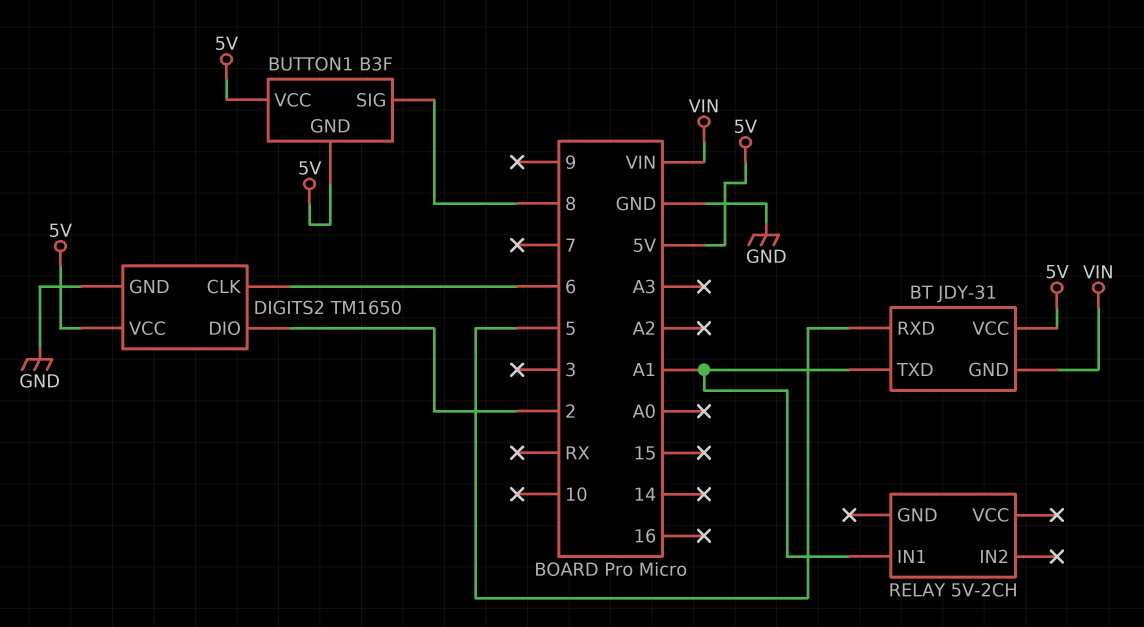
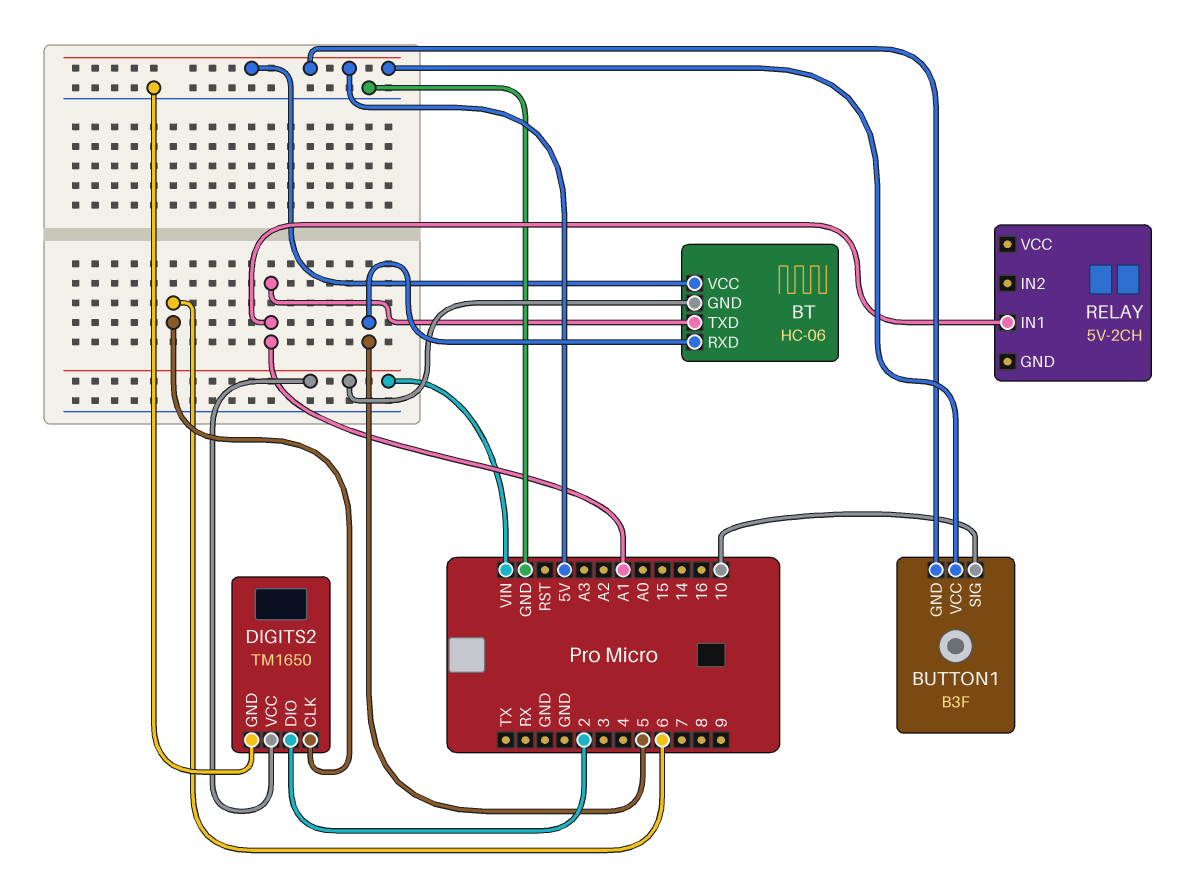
BT: JDY-31 -> HC-06
BUTTON1 pin SIG: 8 -> 10
DIGITS2 pin VCC: 5V -> VIN

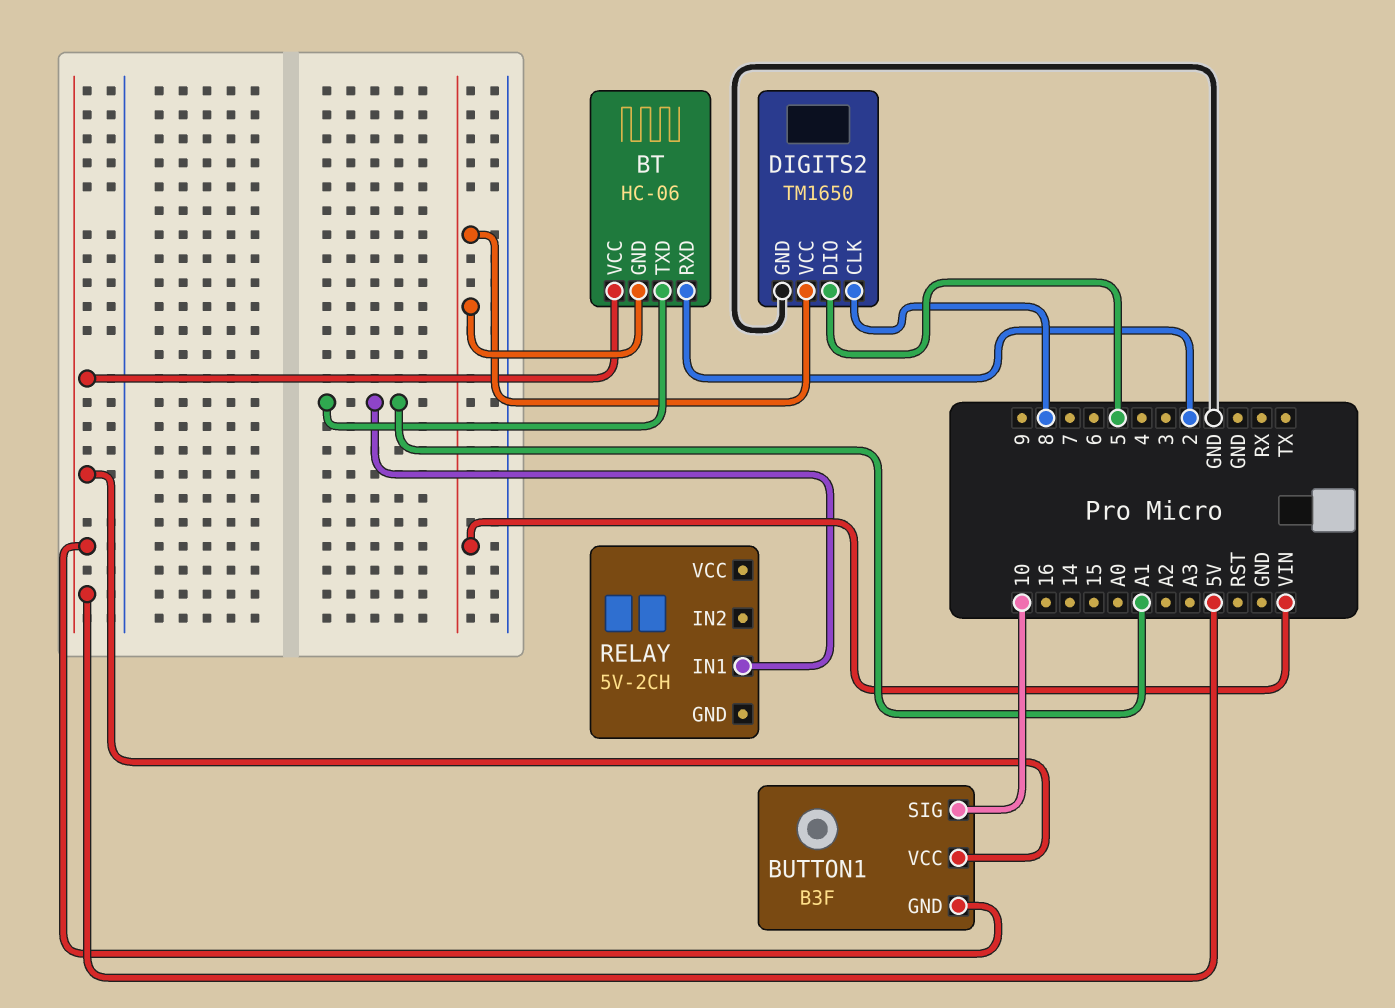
BT pin RXD: 5 -> 2
DIGITS2 pin CLK: 6 -> 8
DIGITS2 pin DIO: 2 -> 5

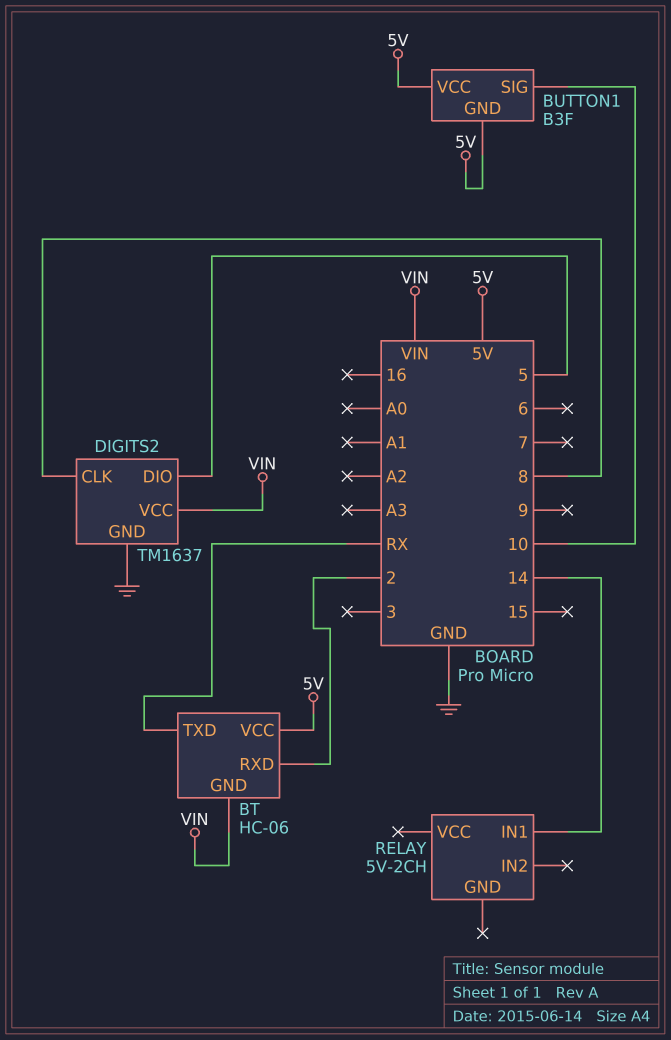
BT pin TXD: A1 -> RX
DIGITS2: TM1650 -> TM1637
RELAY pin IN1: A1 -> 14

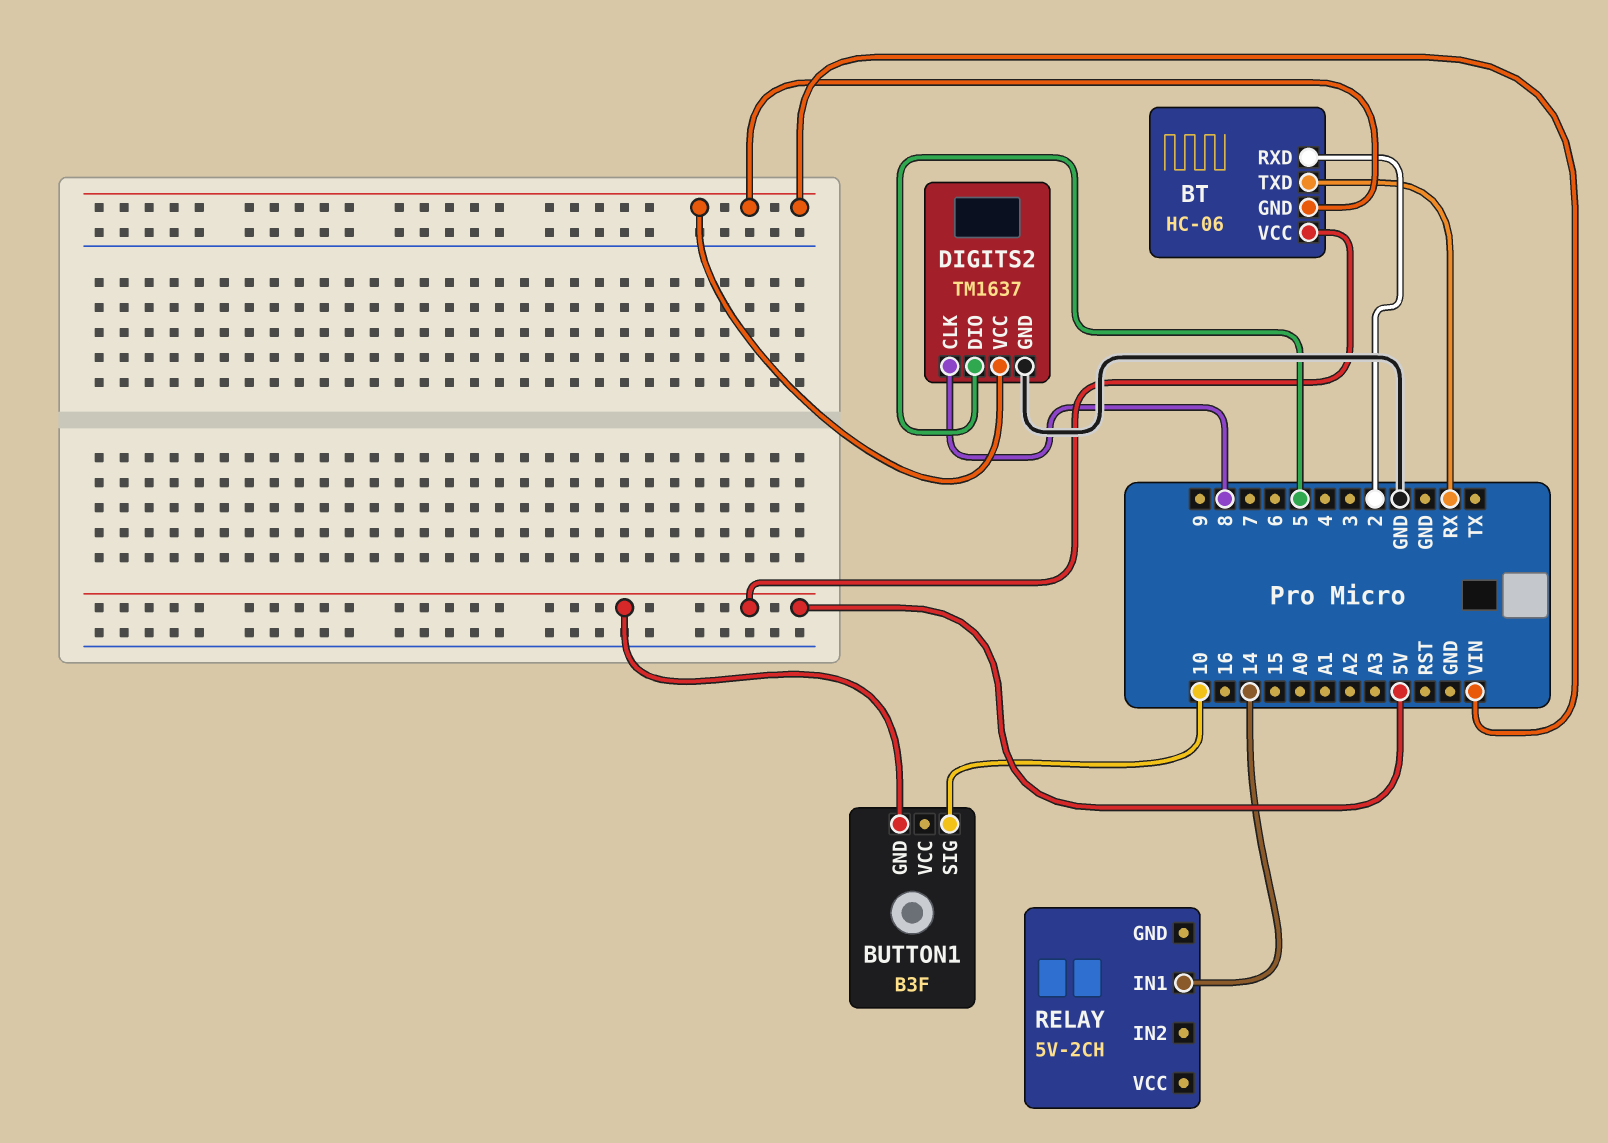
BUTTON1 pin VCC: 5V -> none

